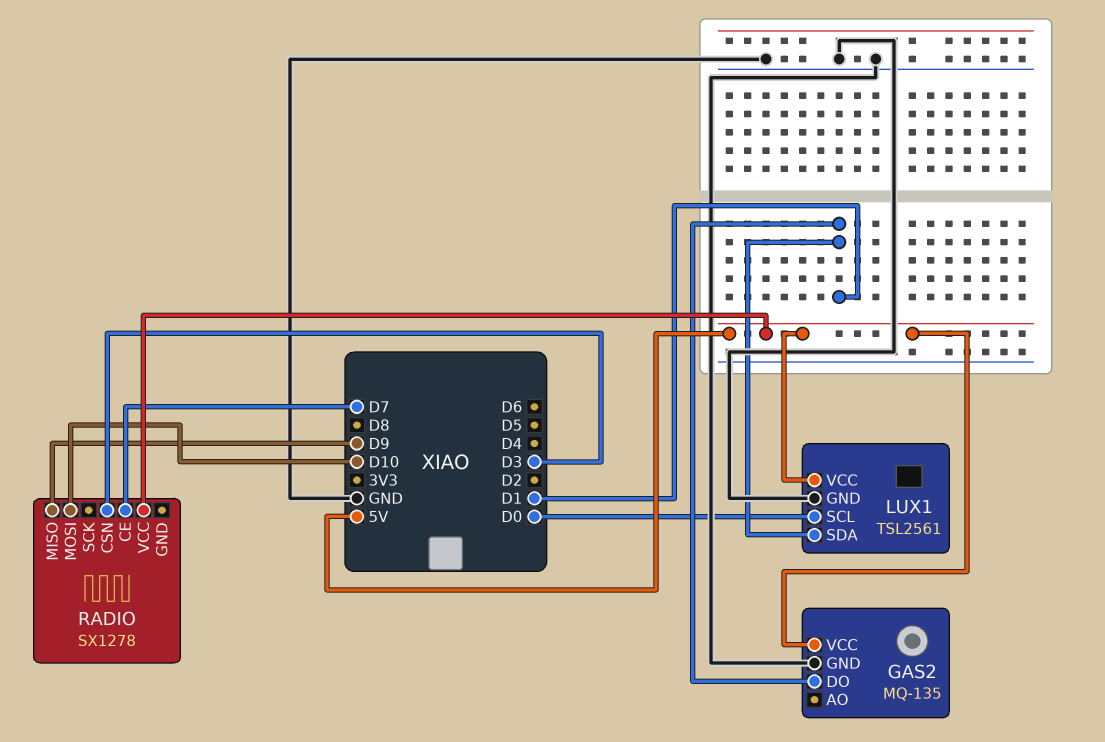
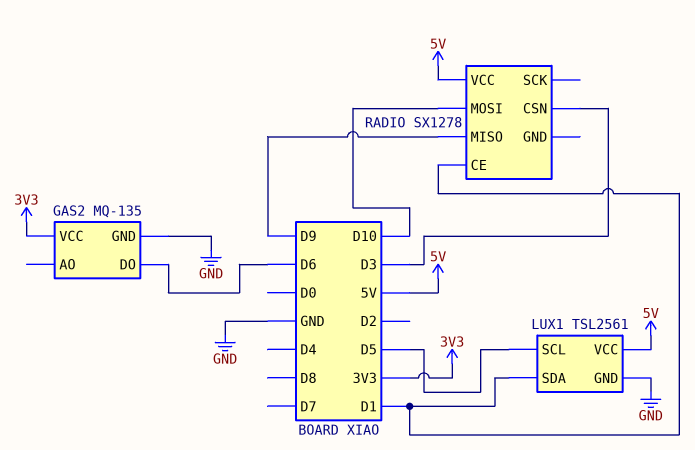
GAS2 pin DO: D1 -> D6
GAS2 pin VCC: 5V -> 3V3
LUX1 pin SCL: D0 -> D5
RADIO pin CE: D7 -> D1

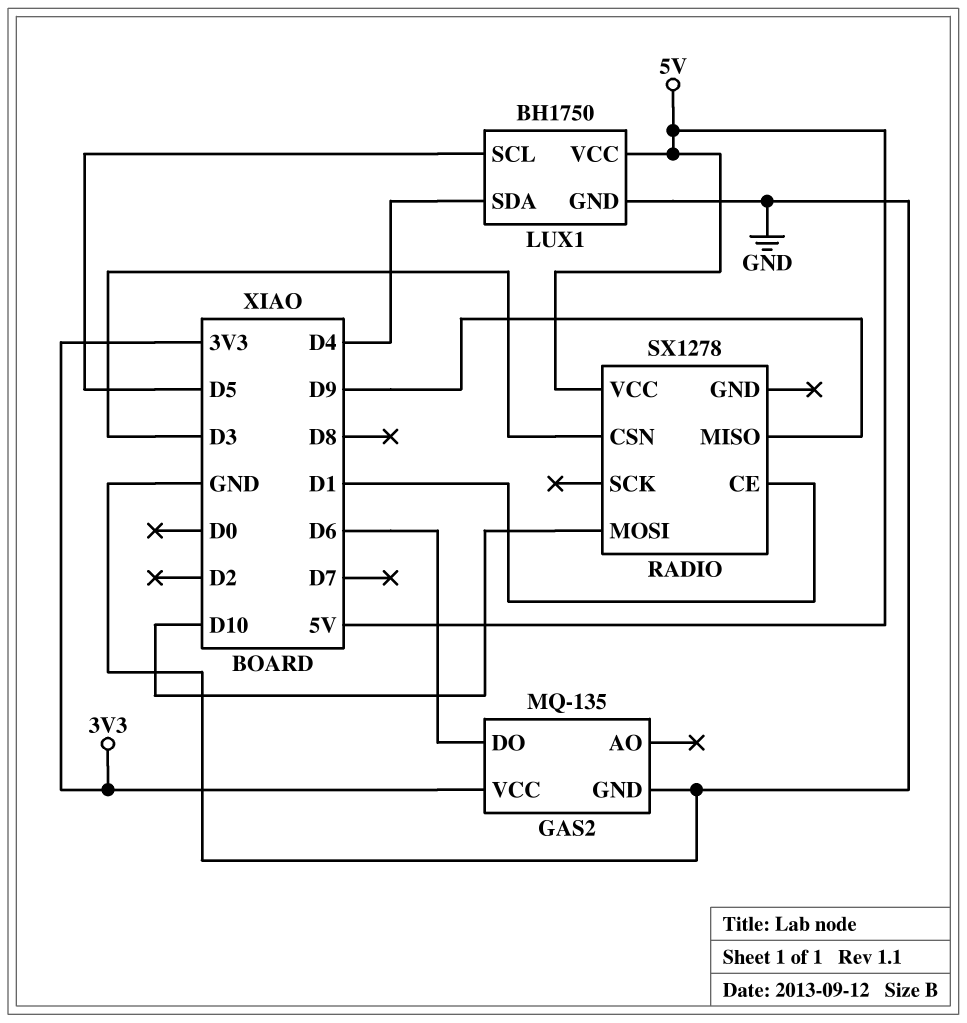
LUX1: TSL2561 -> BH1750
LUX1 pin SDA: D1 -> D4

